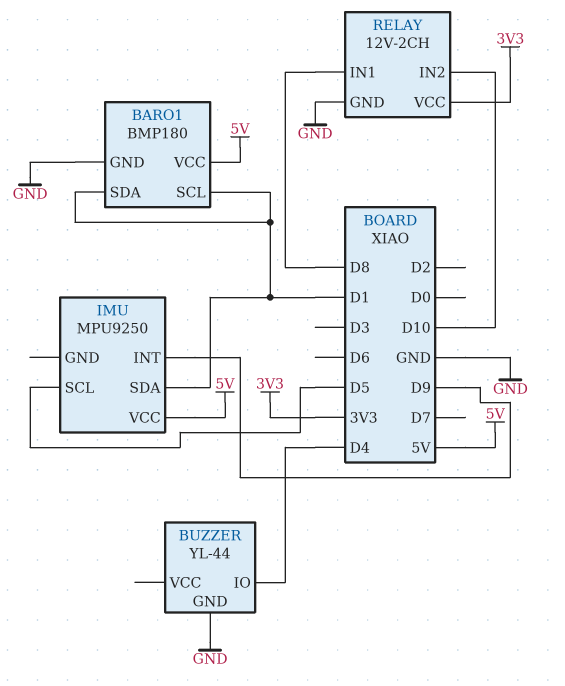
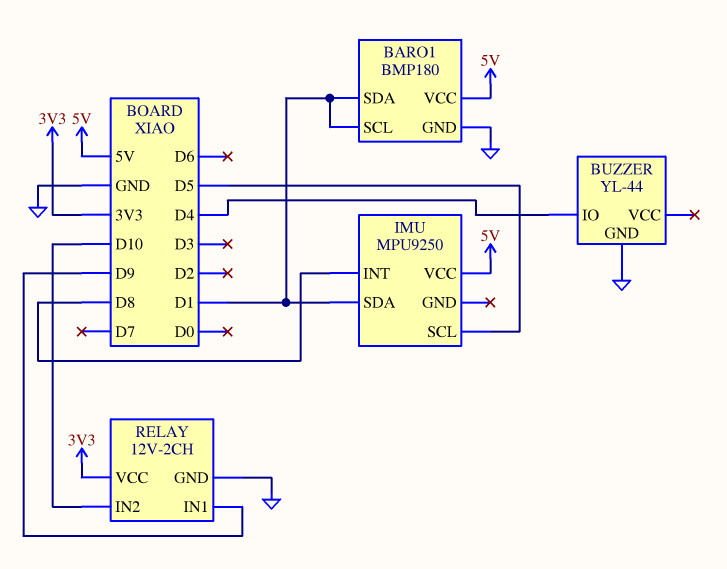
IMU pin INT: D9 -> D8
RELAY pin IN1: D8 -> D9

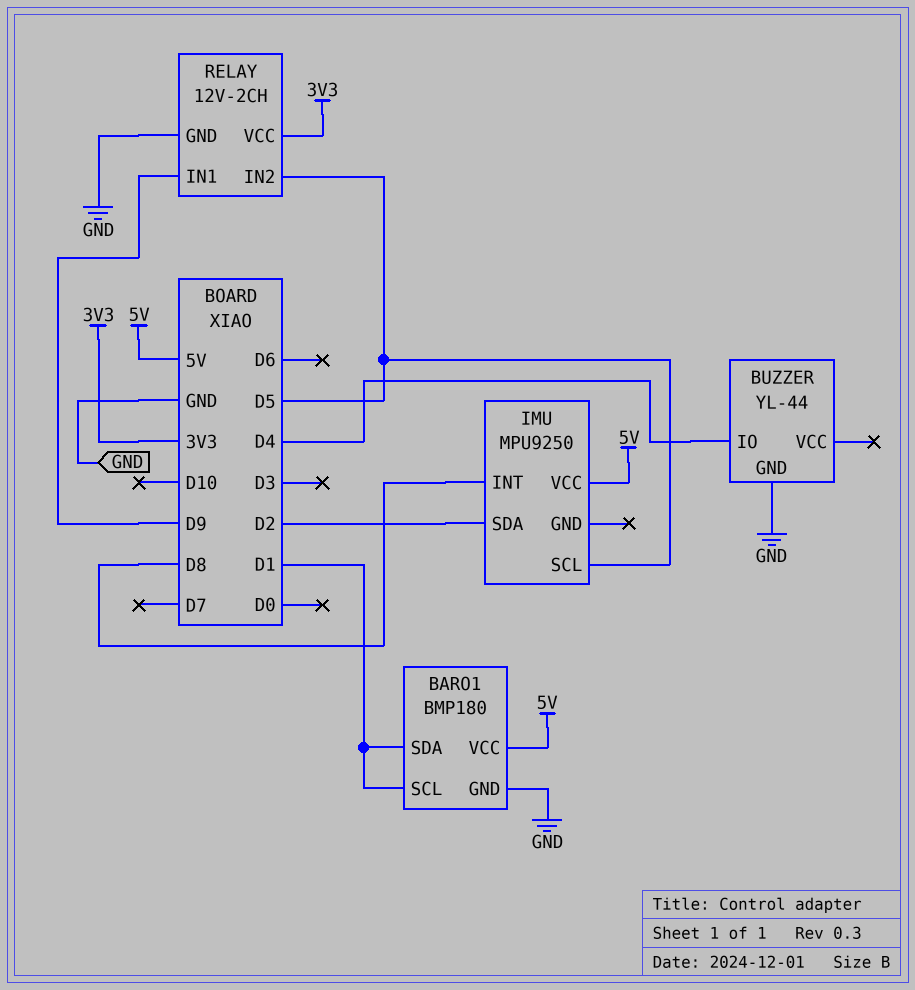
IMU pin SDA: D1 -> D2
RELAY pin IN2: D10 -> D5

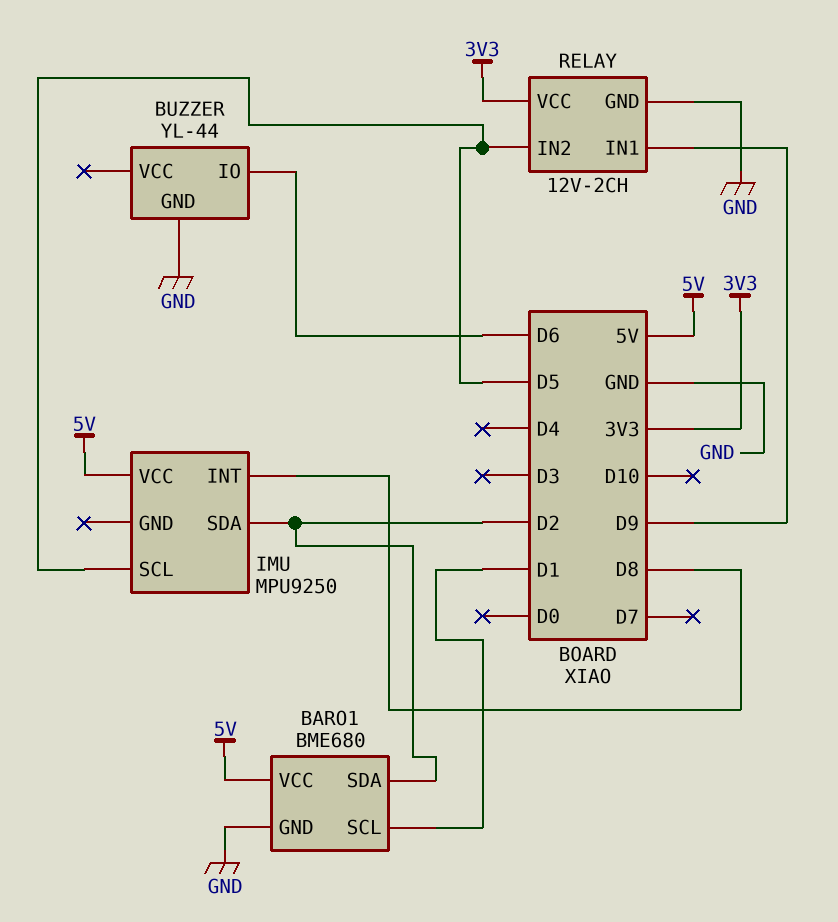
BARO1: BMP180 -> BME680
BARO1 pin SDA: D1 -> D2
BUZZER pin IO: D4 -> D6

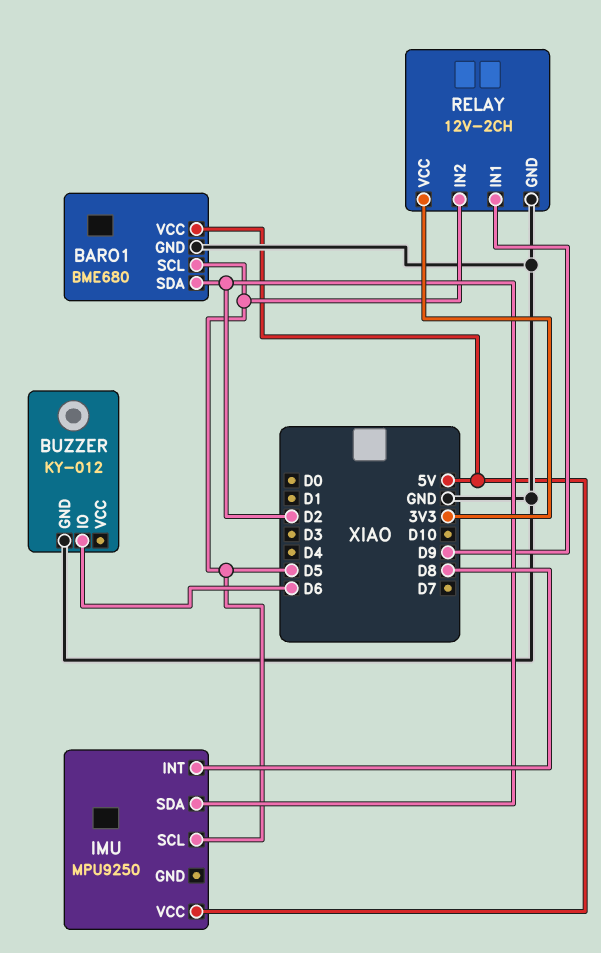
BARO1 pin SCL: D1 -> D5
BUZZER: YL-44 -> KY-012

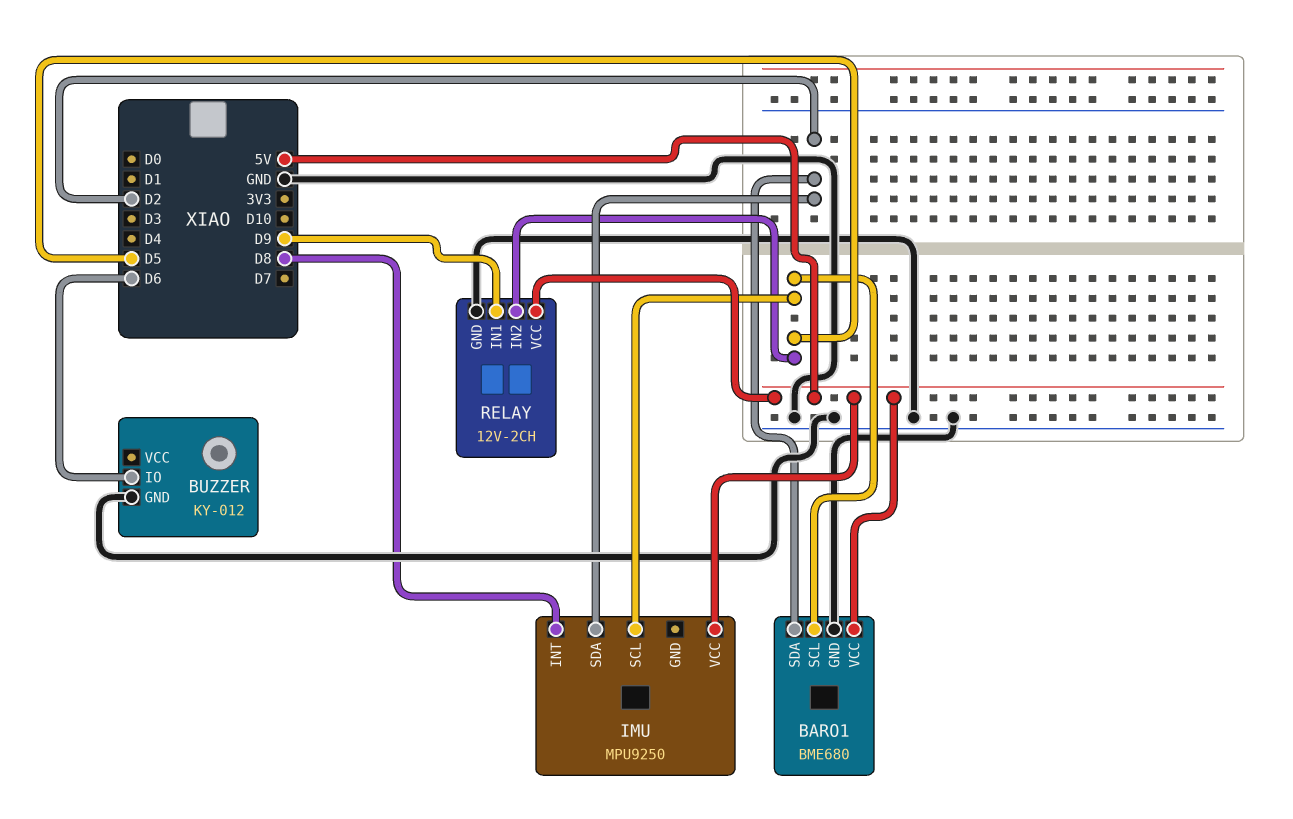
RELAY pin VCC: 3V3 -> 5V

